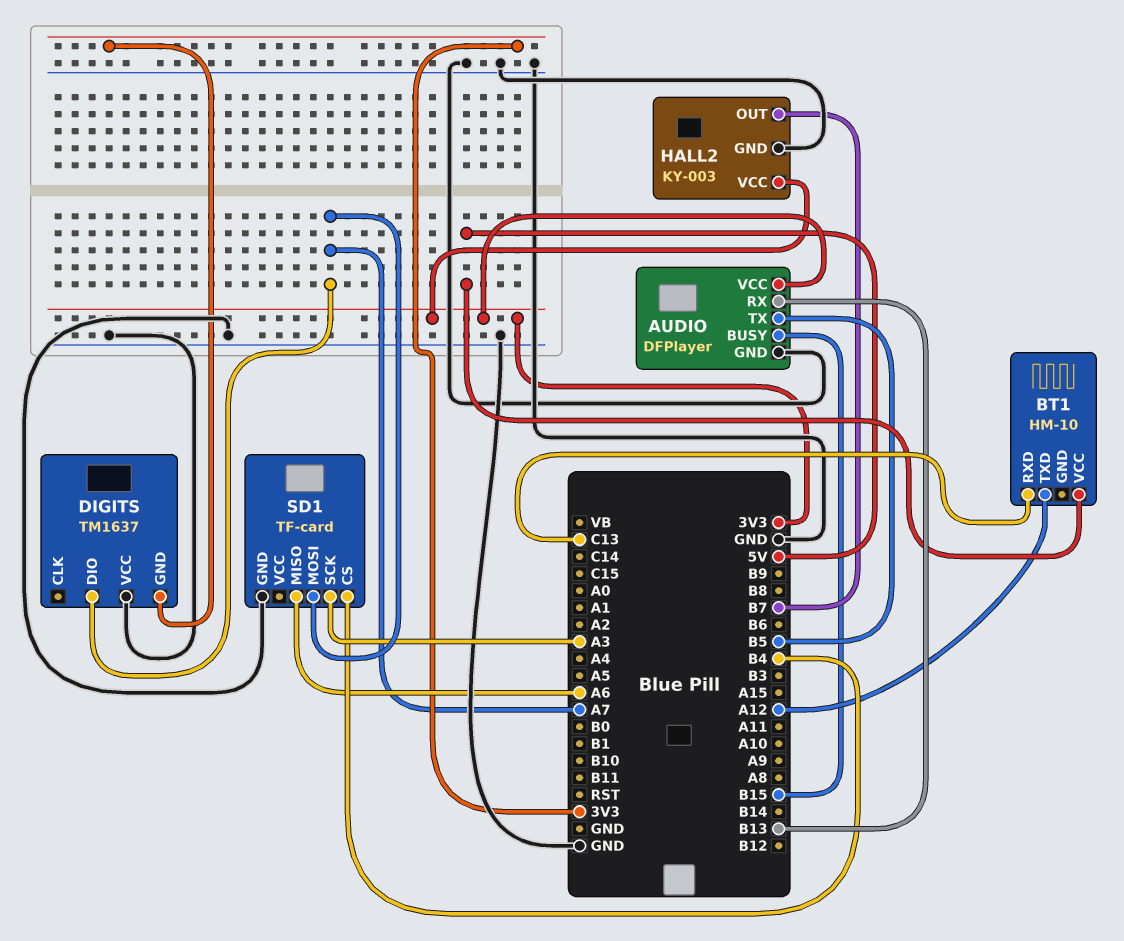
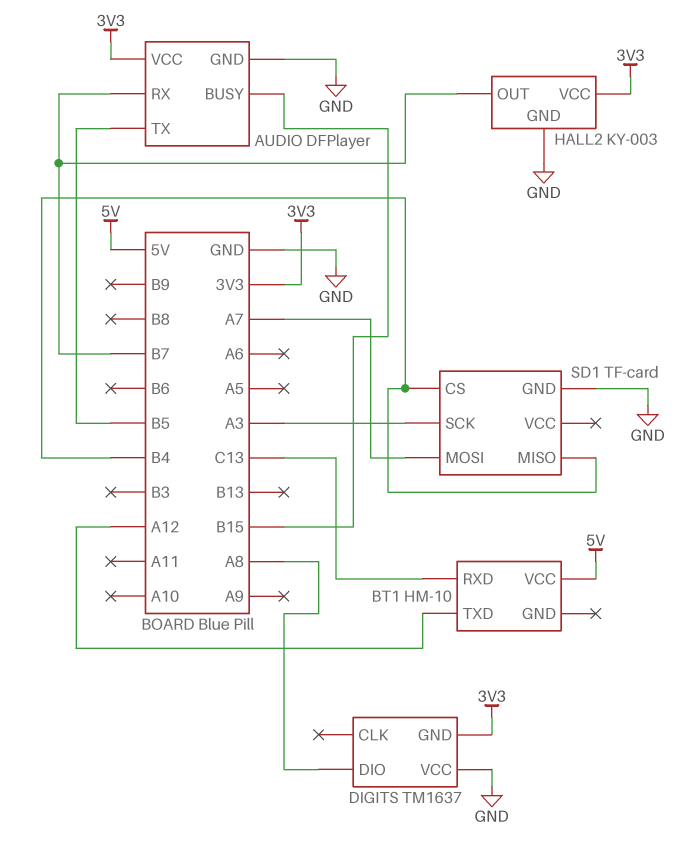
AUDIO pin RX: B13 -> B7
DIGITS pin DIO: A7 -> A8
SD1 pin MISO: A6 -> B4

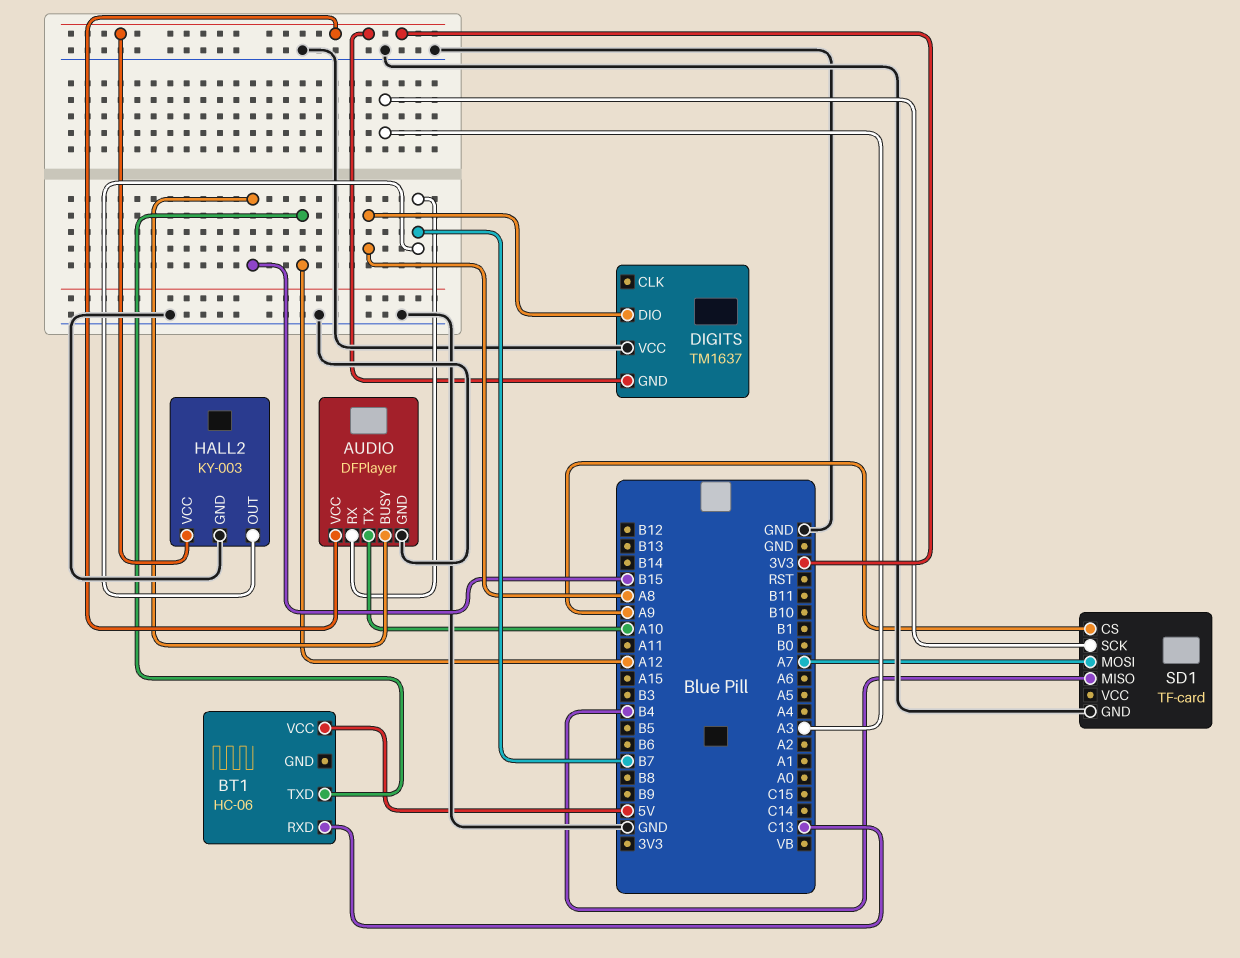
AUDIO pin TX: B5 -> A10
BT1: HM-10 -> HC-06
SD1 pin CS: B4 -> A9

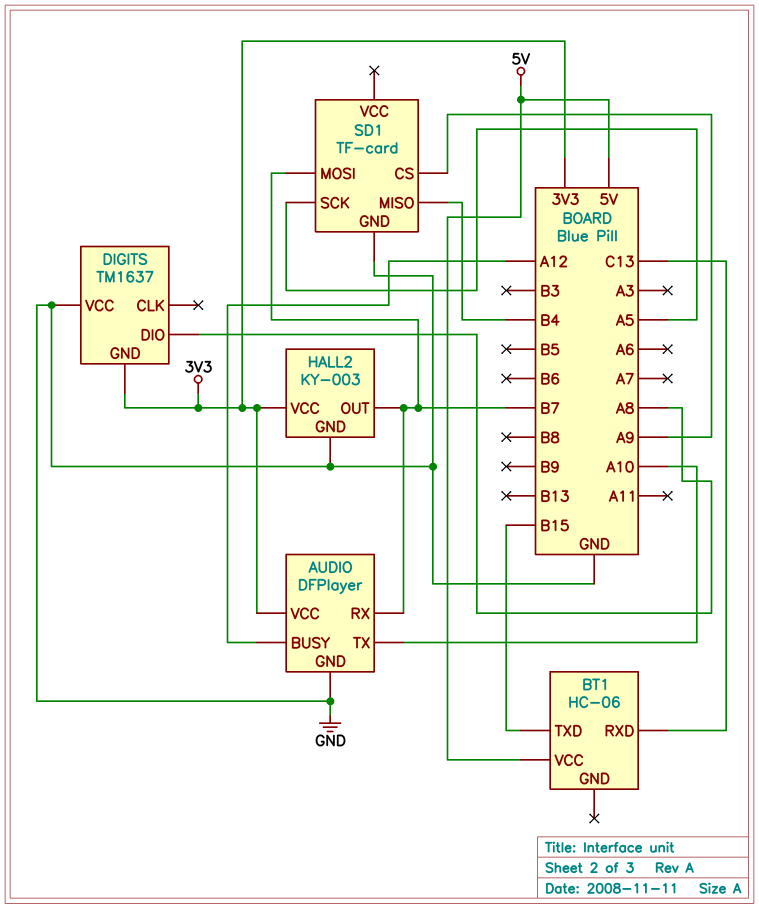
AUDIO pin BUSY: B15 -> A12
BT1 pin TXD: A12 -> B15
SD1 pin MOSI: A7 -> B7
SD1 pin SCK: A3 -> A5

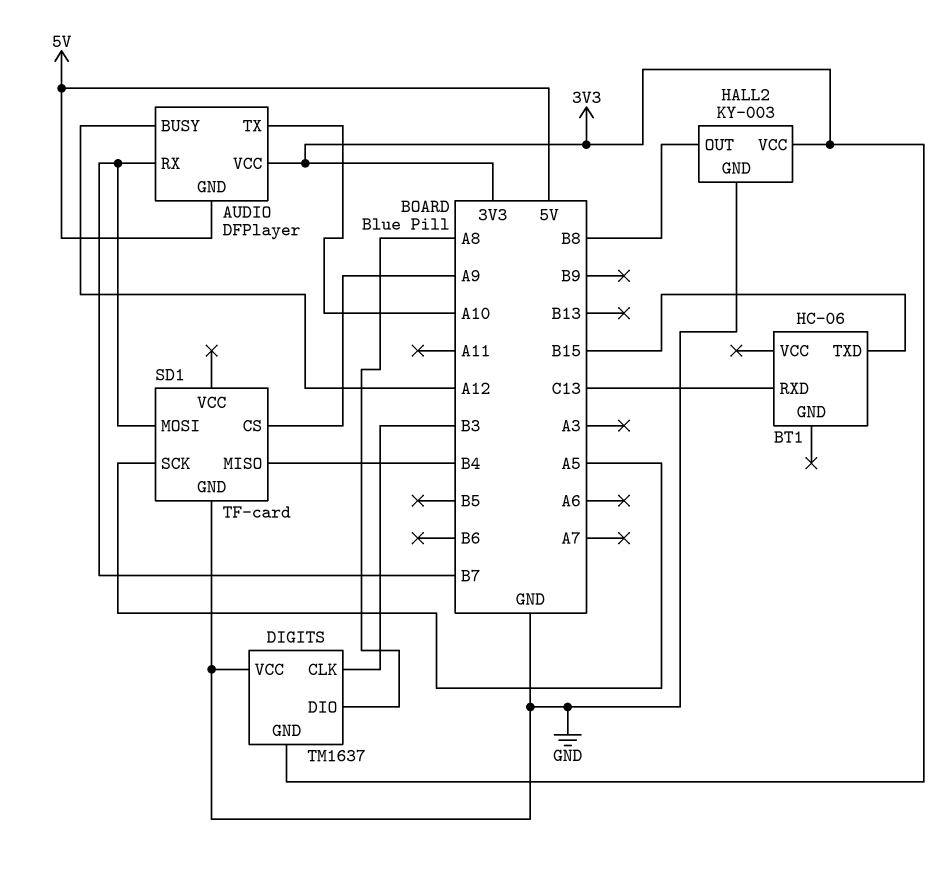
AUDIO pin GND: GND -> 5V
BT1 pin VCC: 5V -> none
DIGITS pin CLK: none -> B3
HALL2 pin OUT: B7 -> B8

